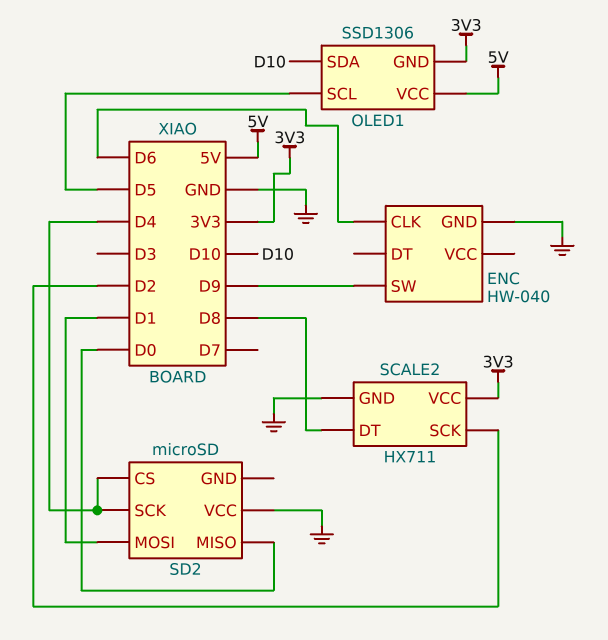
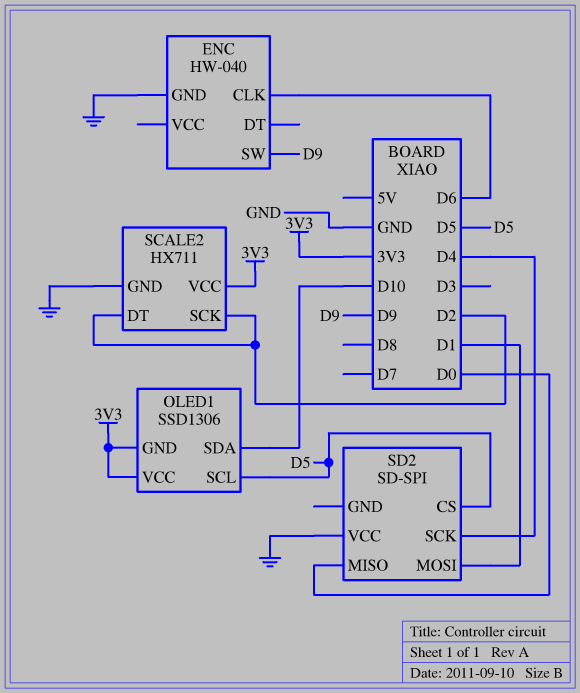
OLED1 pin VCC: 5V -> 3V3
SCALE2 pin DT: D8 -> D2
SD2: microSD -> SD-SPI
SD2 pin CS: D4 -> D5

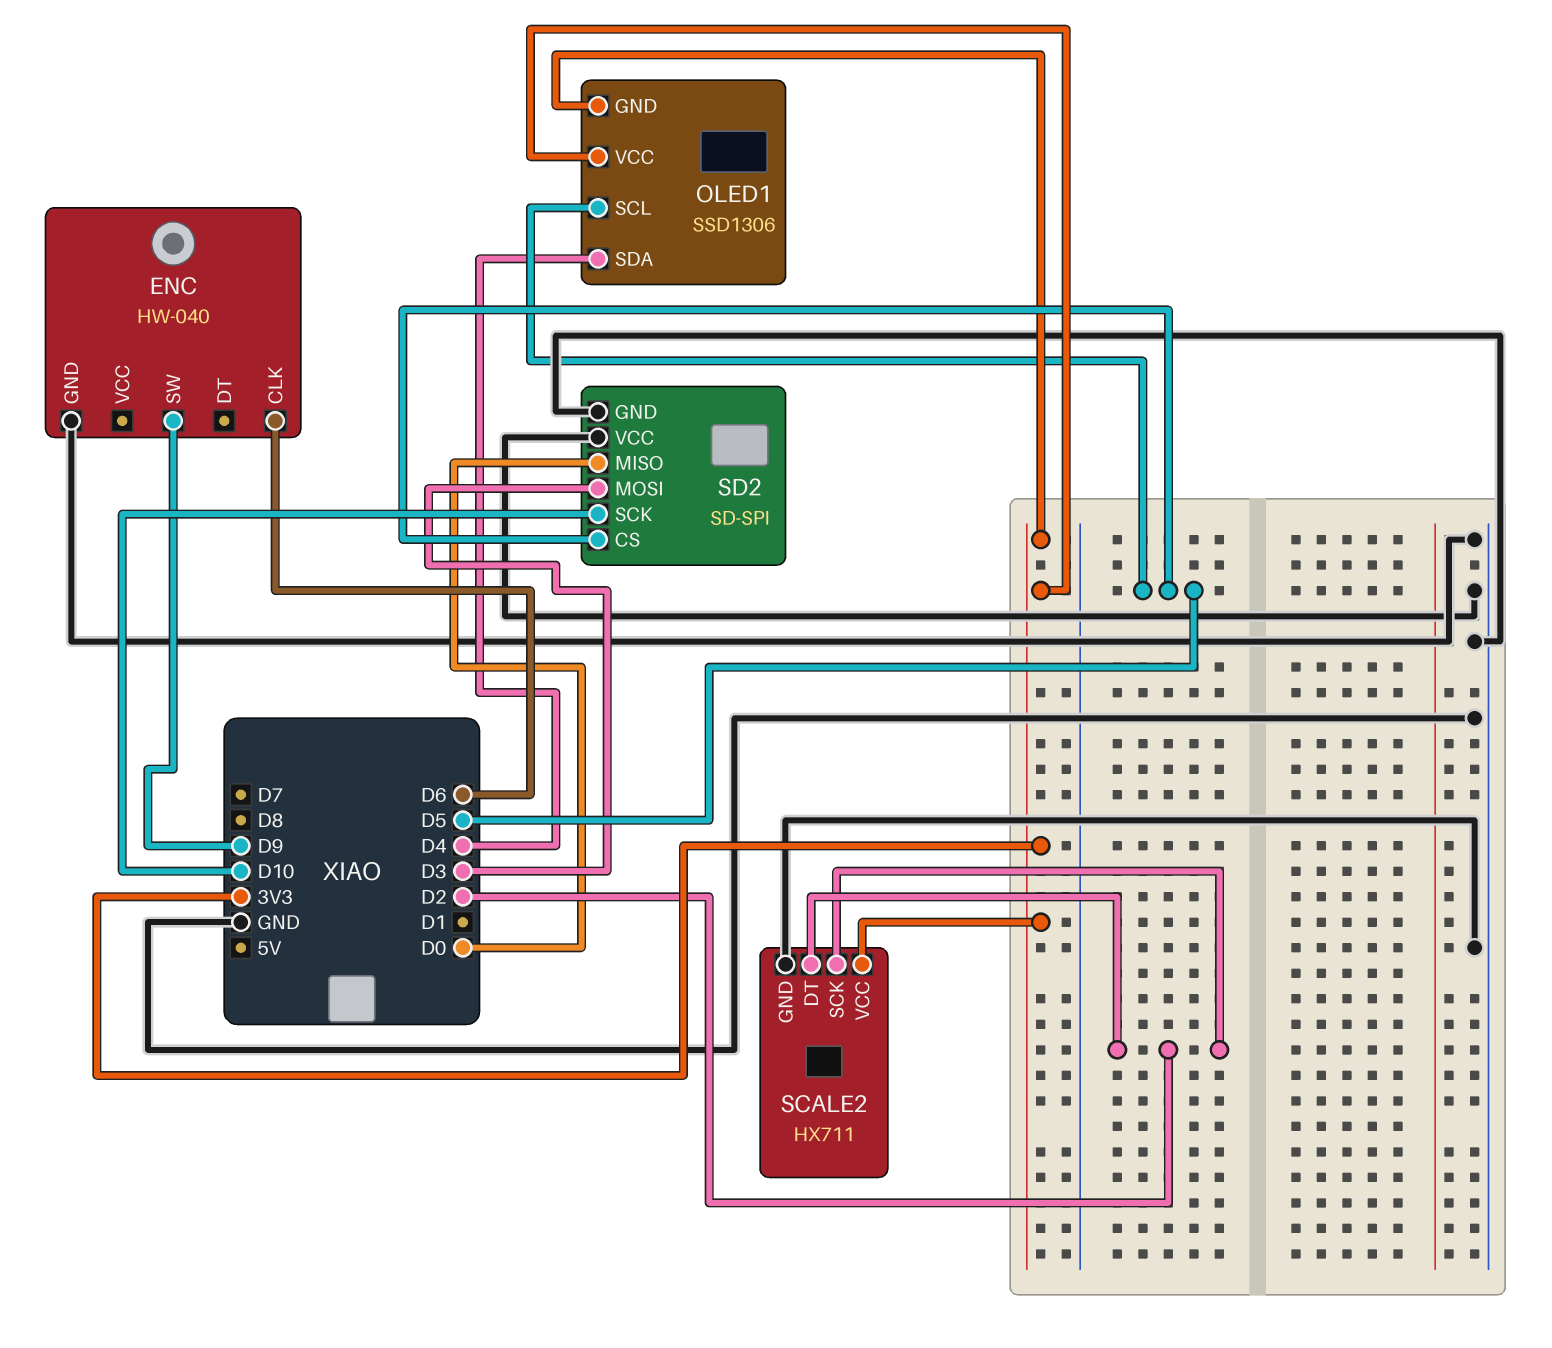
OLED1 pin SDA: D10 -> D4
SD2 pin GND: none -> GND
SD2 pin MOSI: D1 -> D3
SD2 pin SCK: D4 -> D10

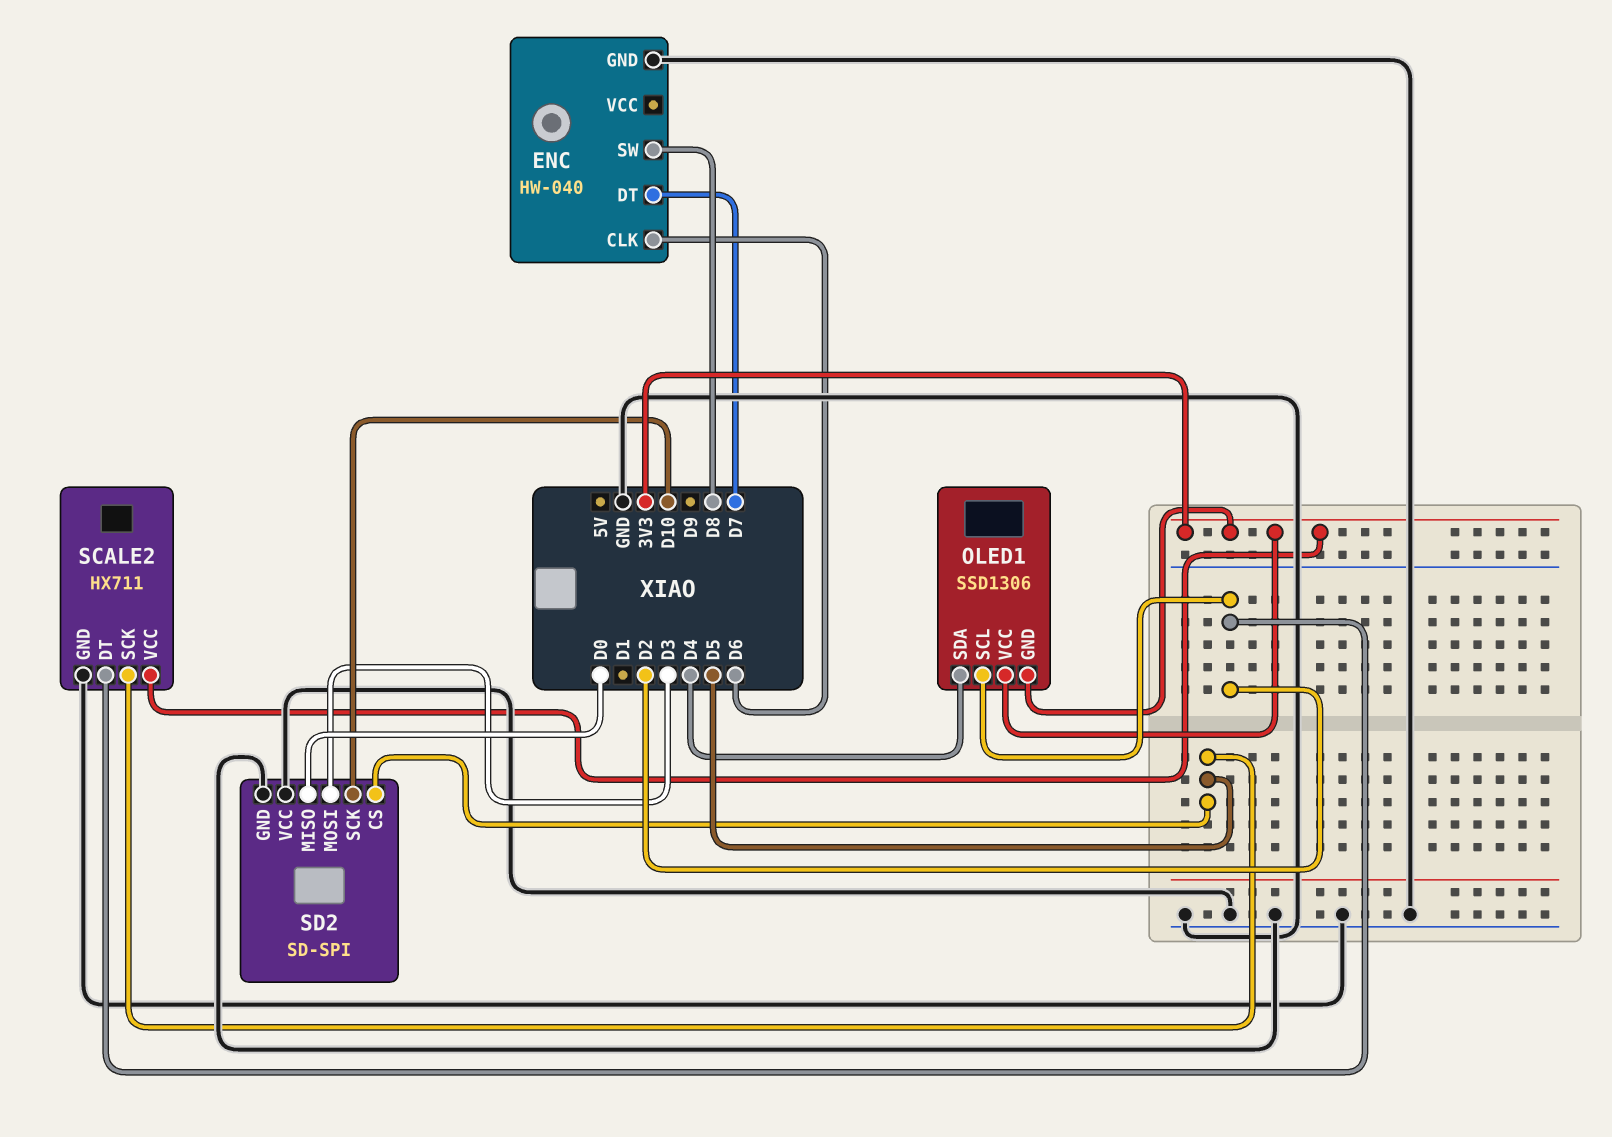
ENC pin DT: none -> D7
ENC pin SW: D9 -> D8
OLED1 pin SCL: D5 -> D2
SCALE2 pin SCK: D2 -> D5

